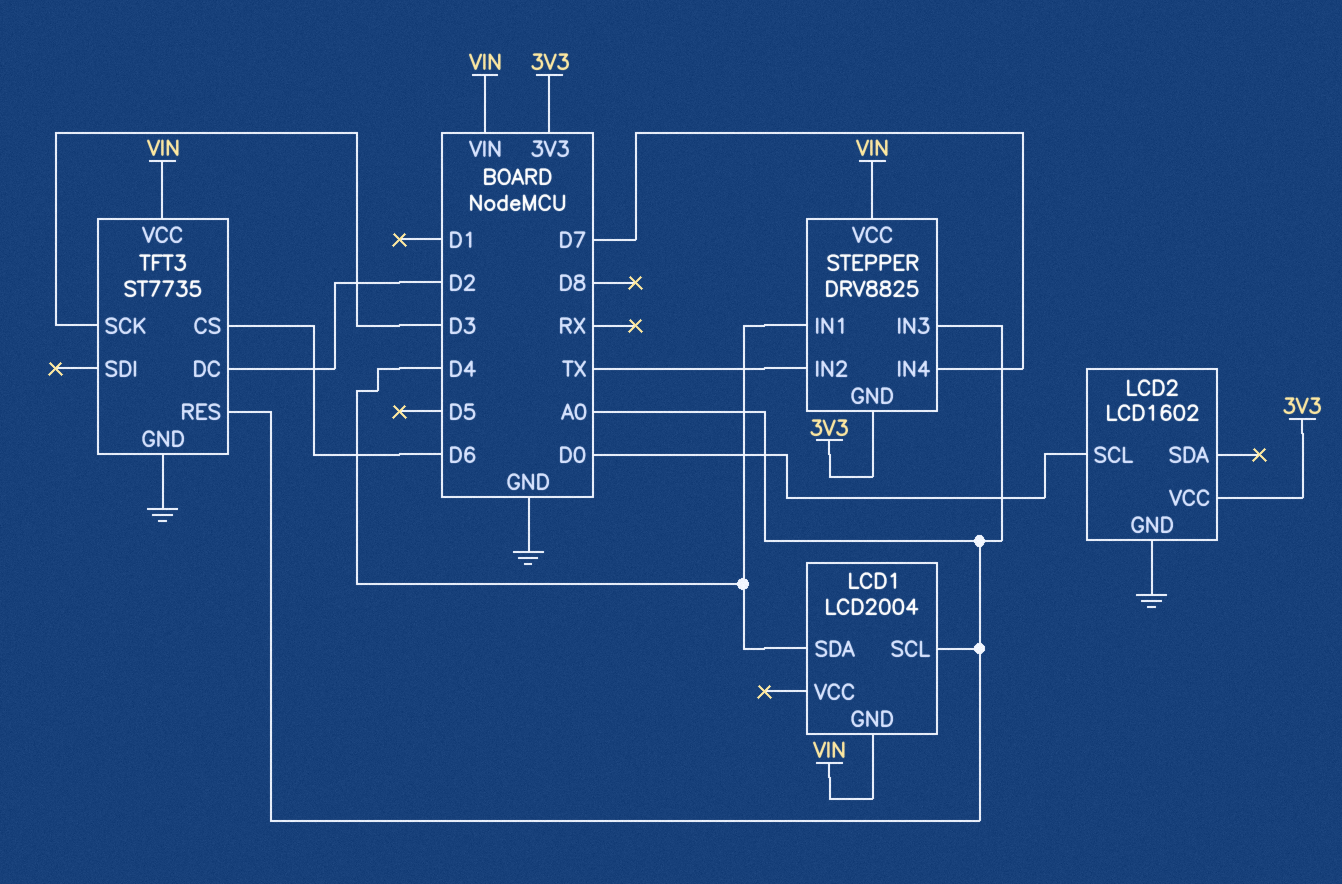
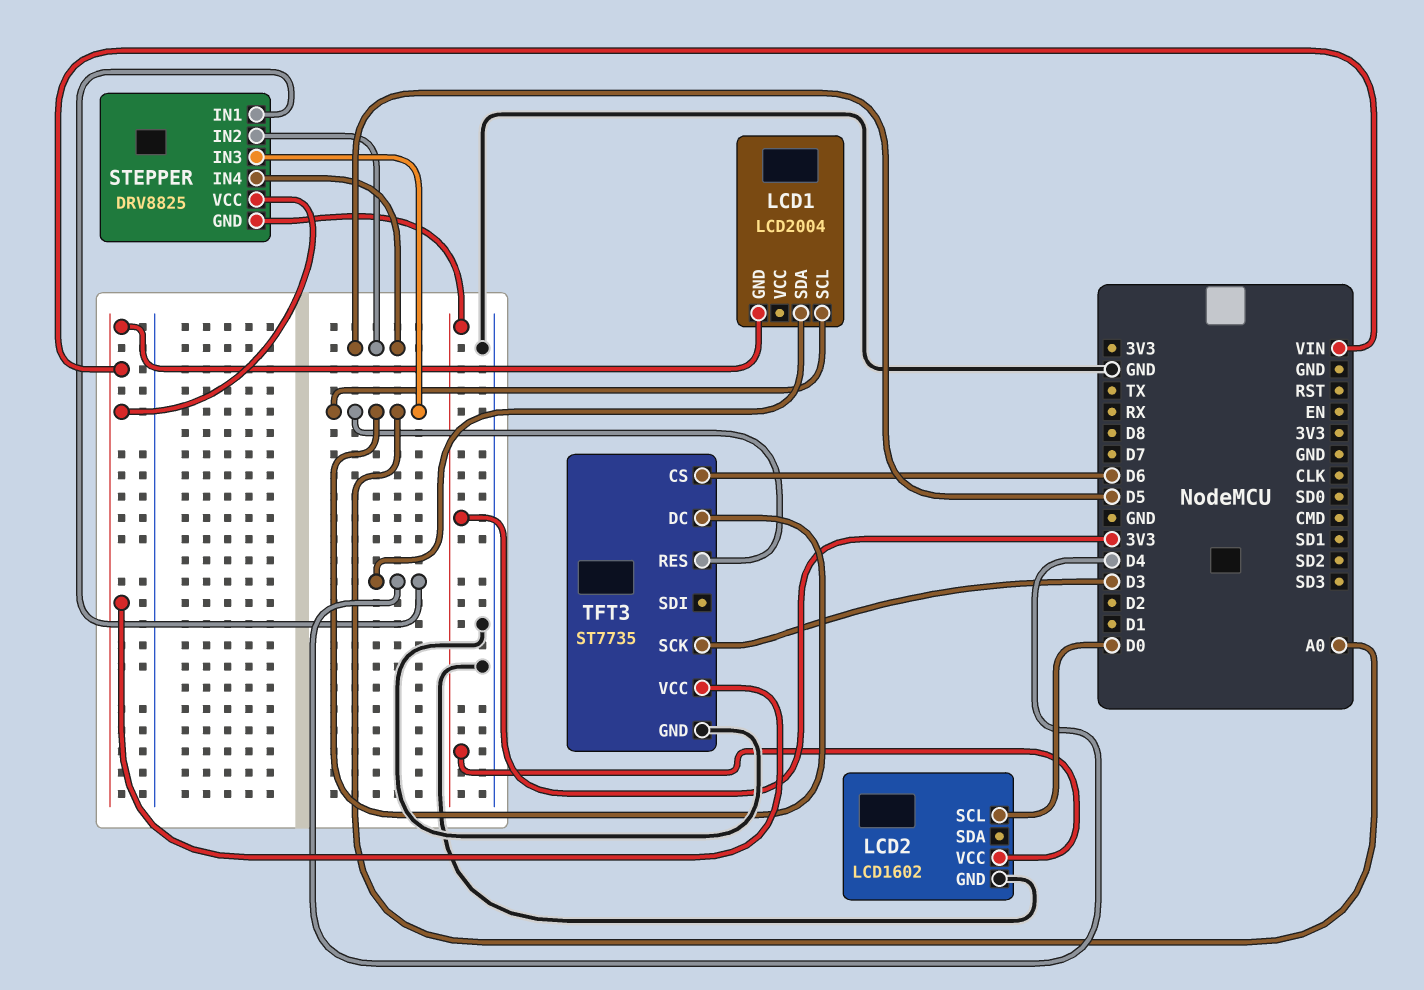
STEPPER pin IN2: TX -> D5
STEPPER pin IN4: D7 -> D5
TFT3 pin DC: D2 -> A0

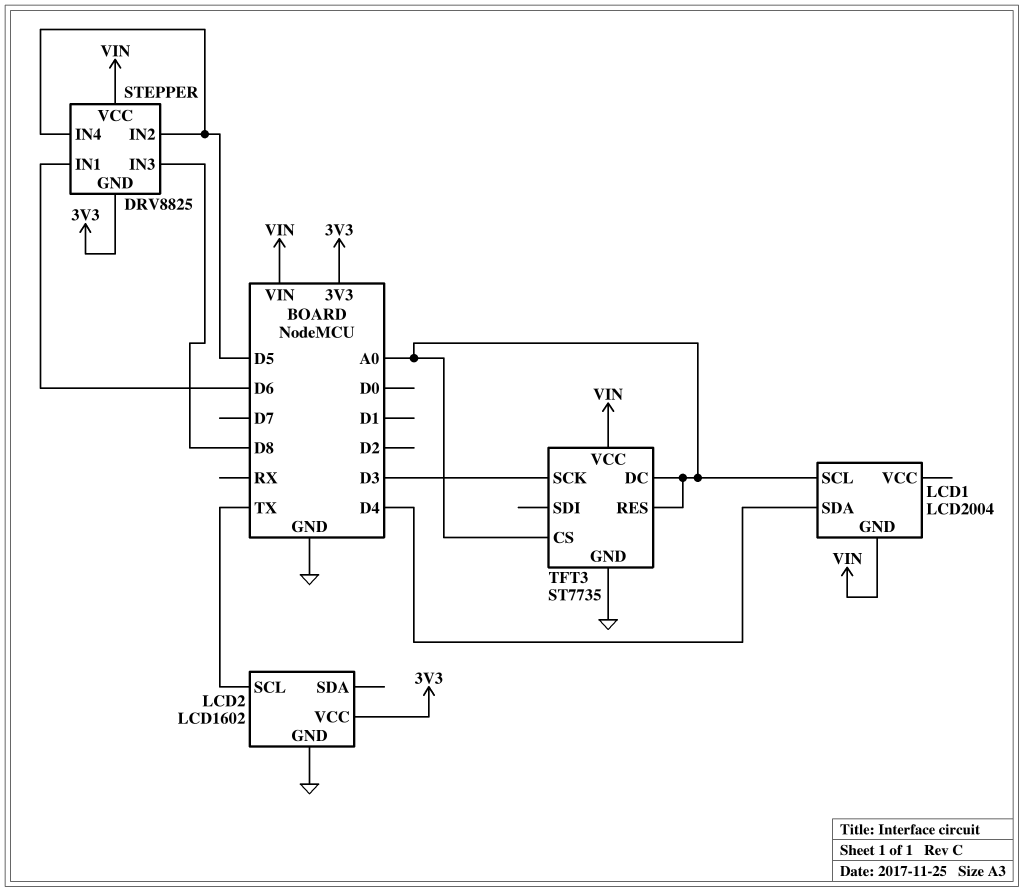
LCD2 pin SCL: D0 -> TX
STEPPER pin IN1: D4 -> D6
STEPPER pin IN3: A0 -> D8
TFT3 pin CS: D6 -> A0

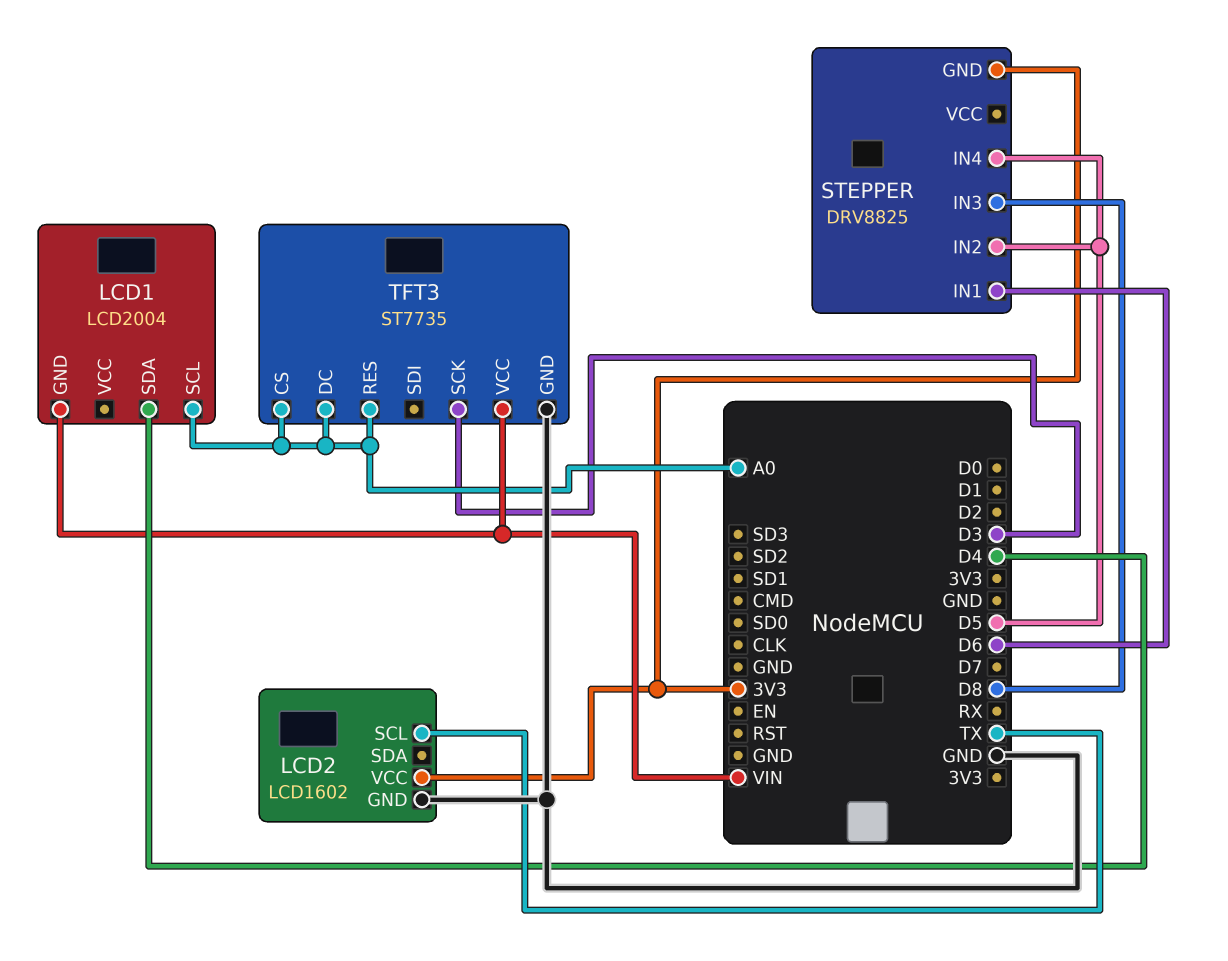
STEPPER pin VCC: VIN -> none

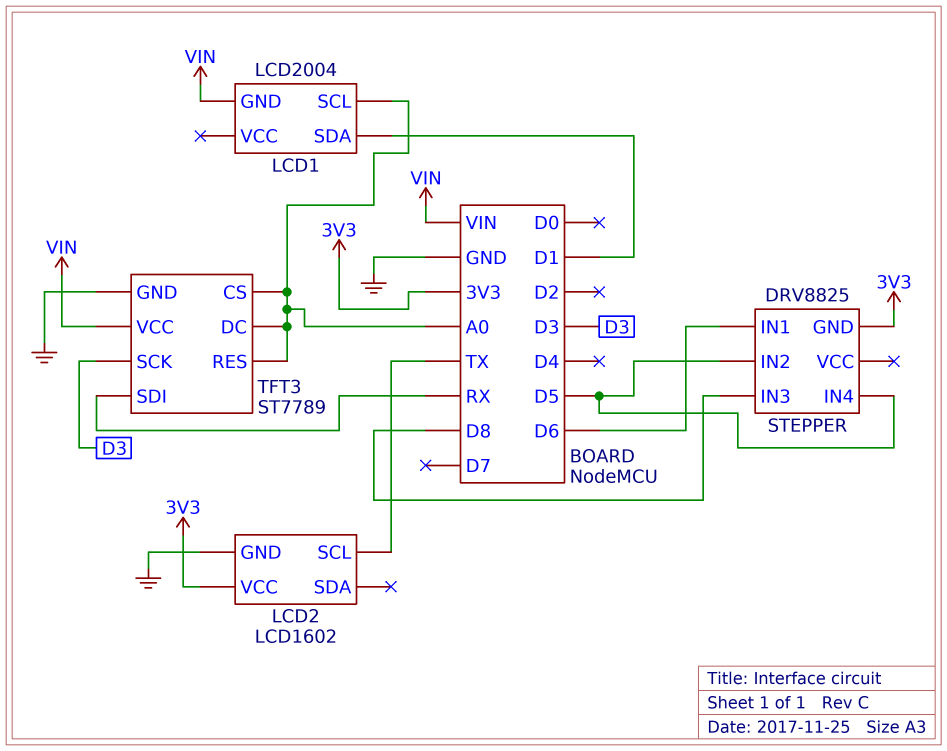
LCD1 pin SDA: D4 -> D1
TFT3: ST7735 -> ST7789
TFT3 pin SDI: none -> RX

